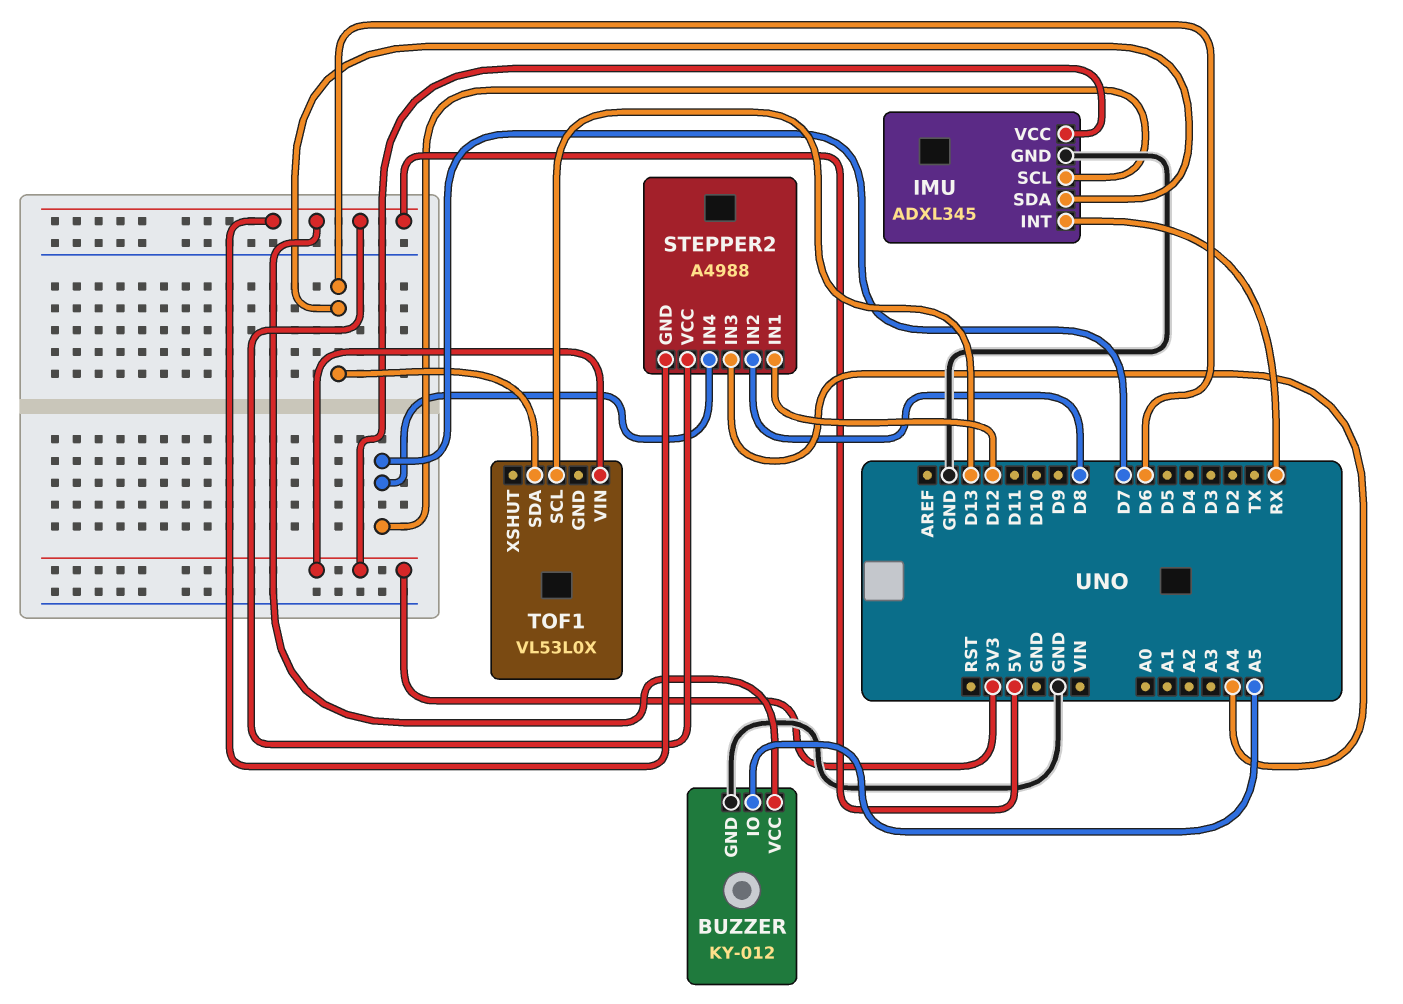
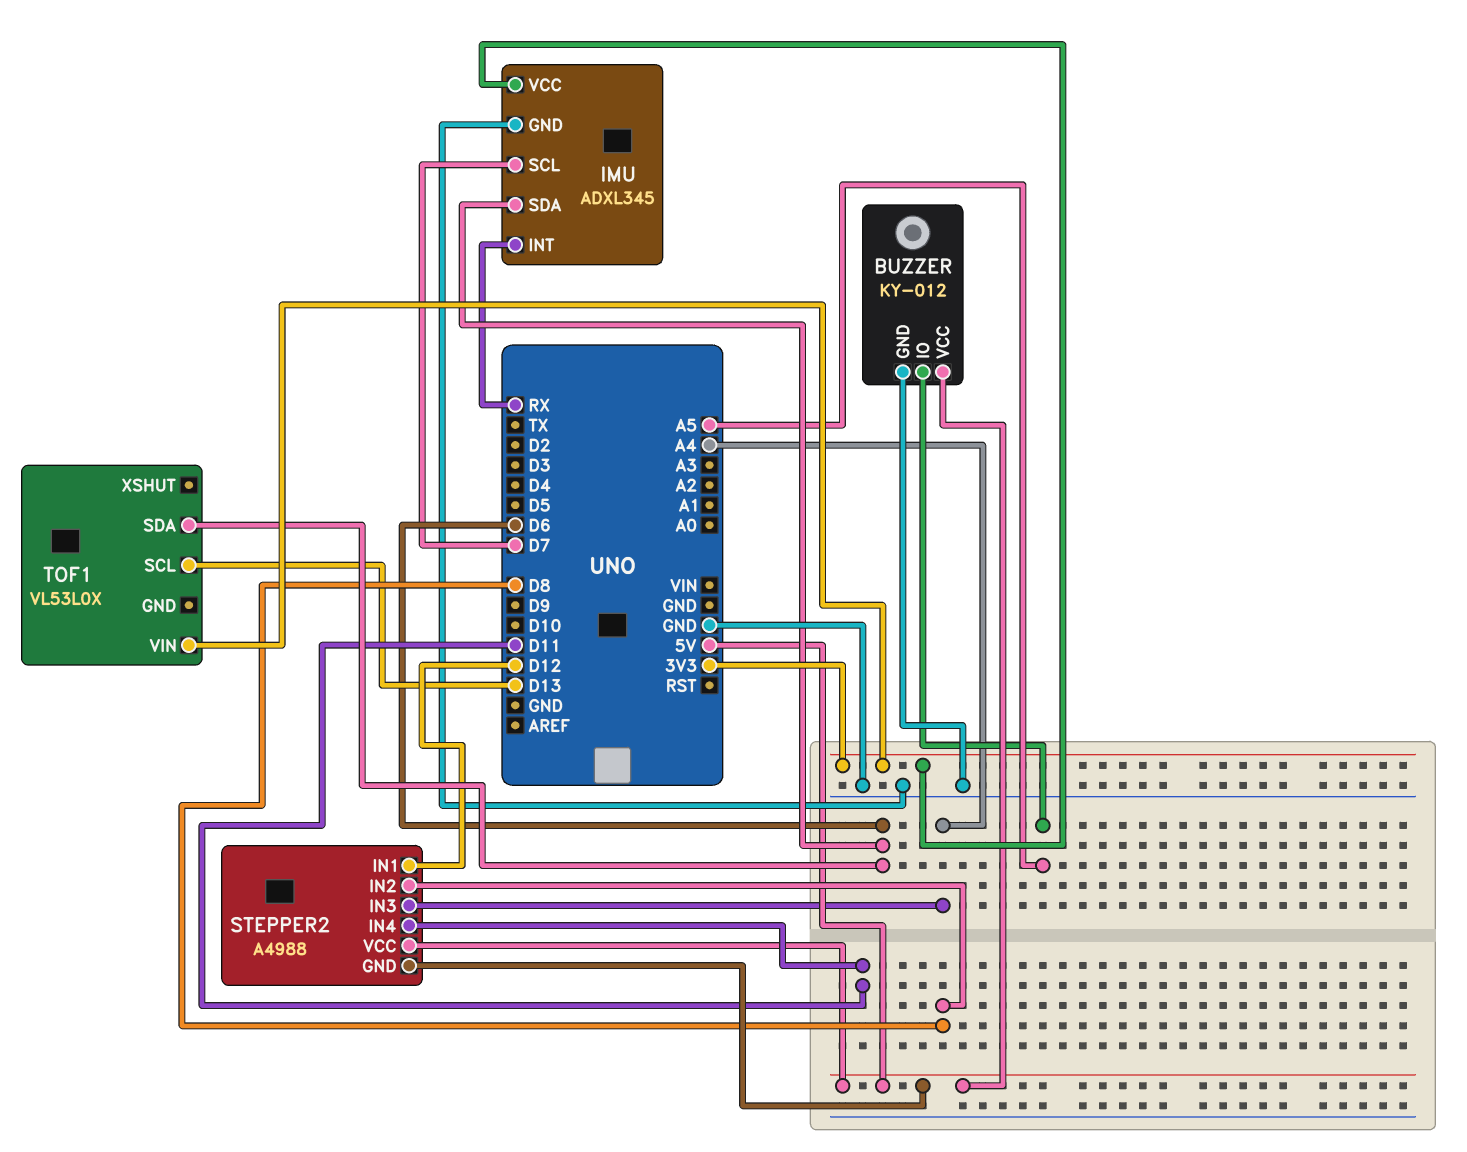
STEPPER2 pin IN4: D7 -> D11

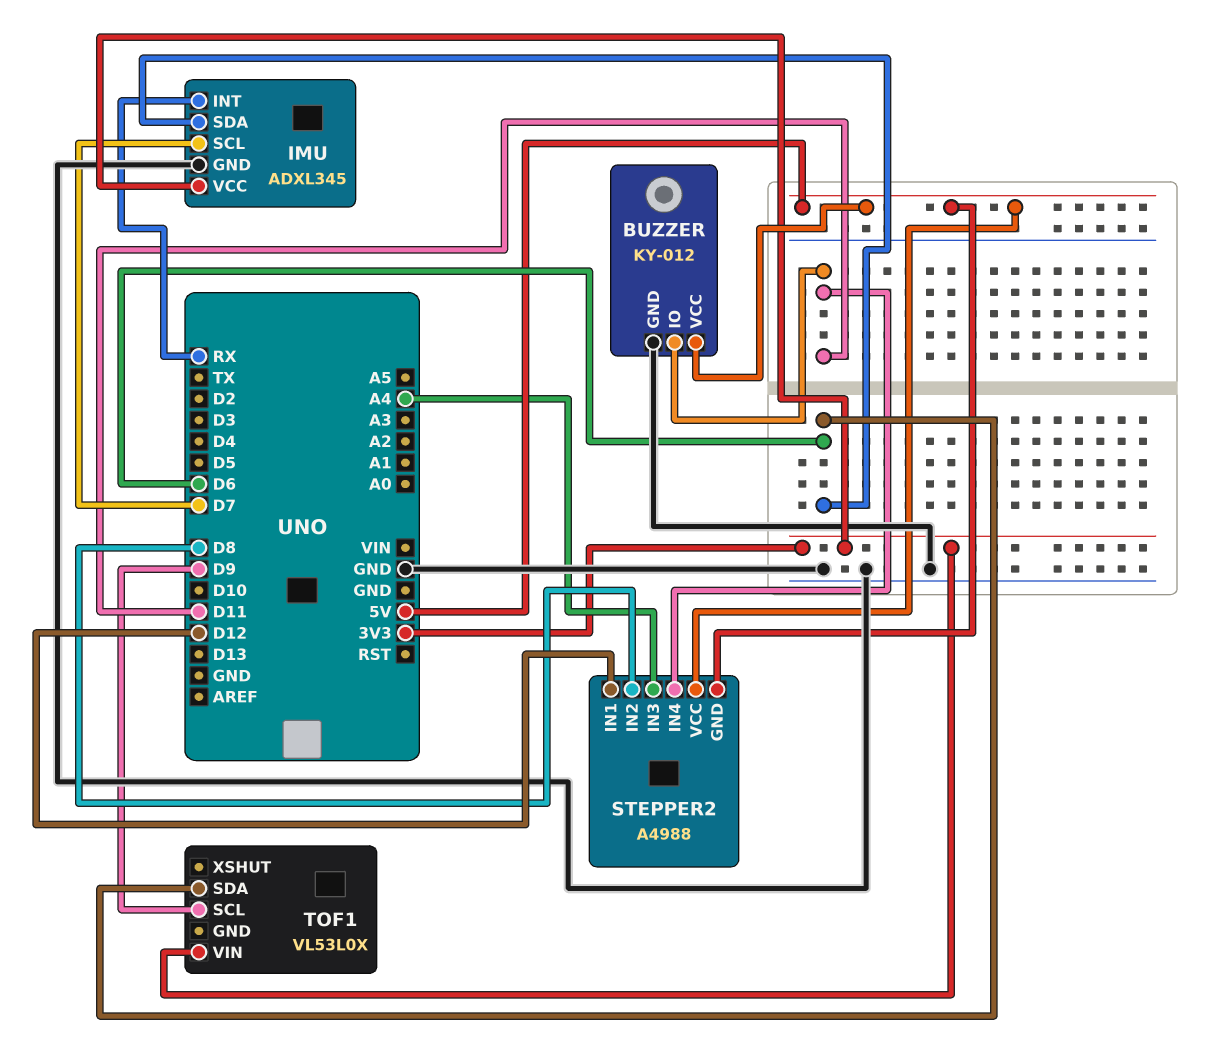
BUZZER pin IO: A5 -> D11
TOF1 pin SCL: D13 -> D9

